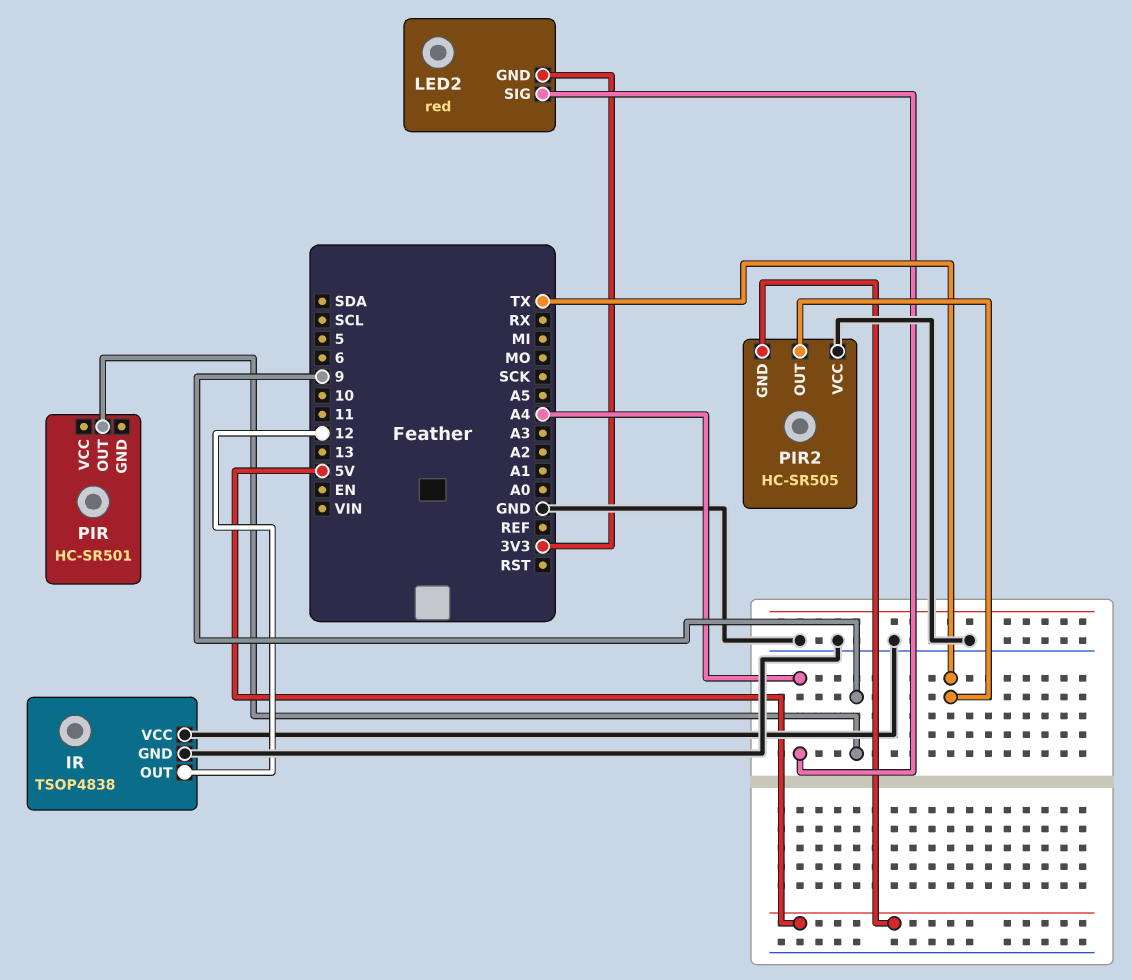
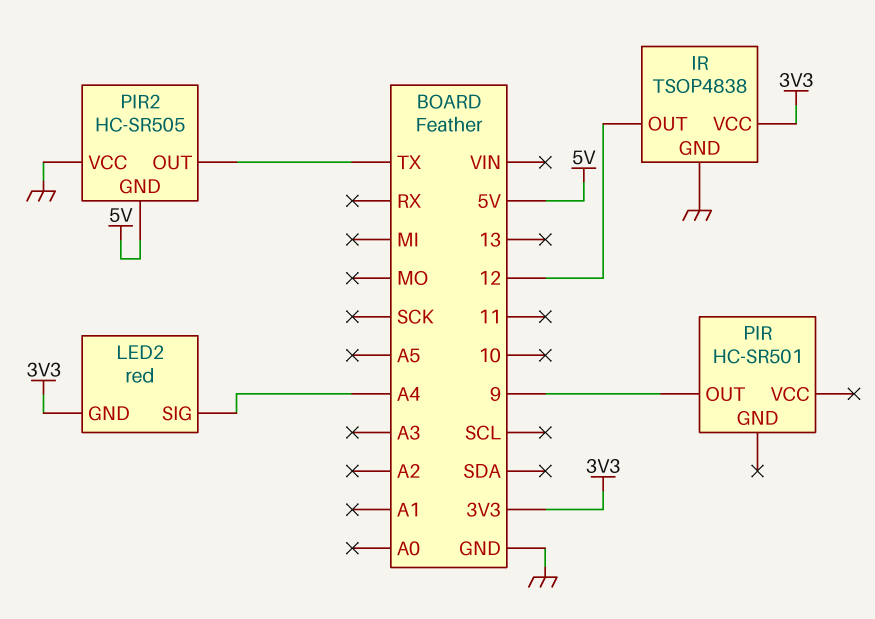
IR pin VCC: GND -> 3V3

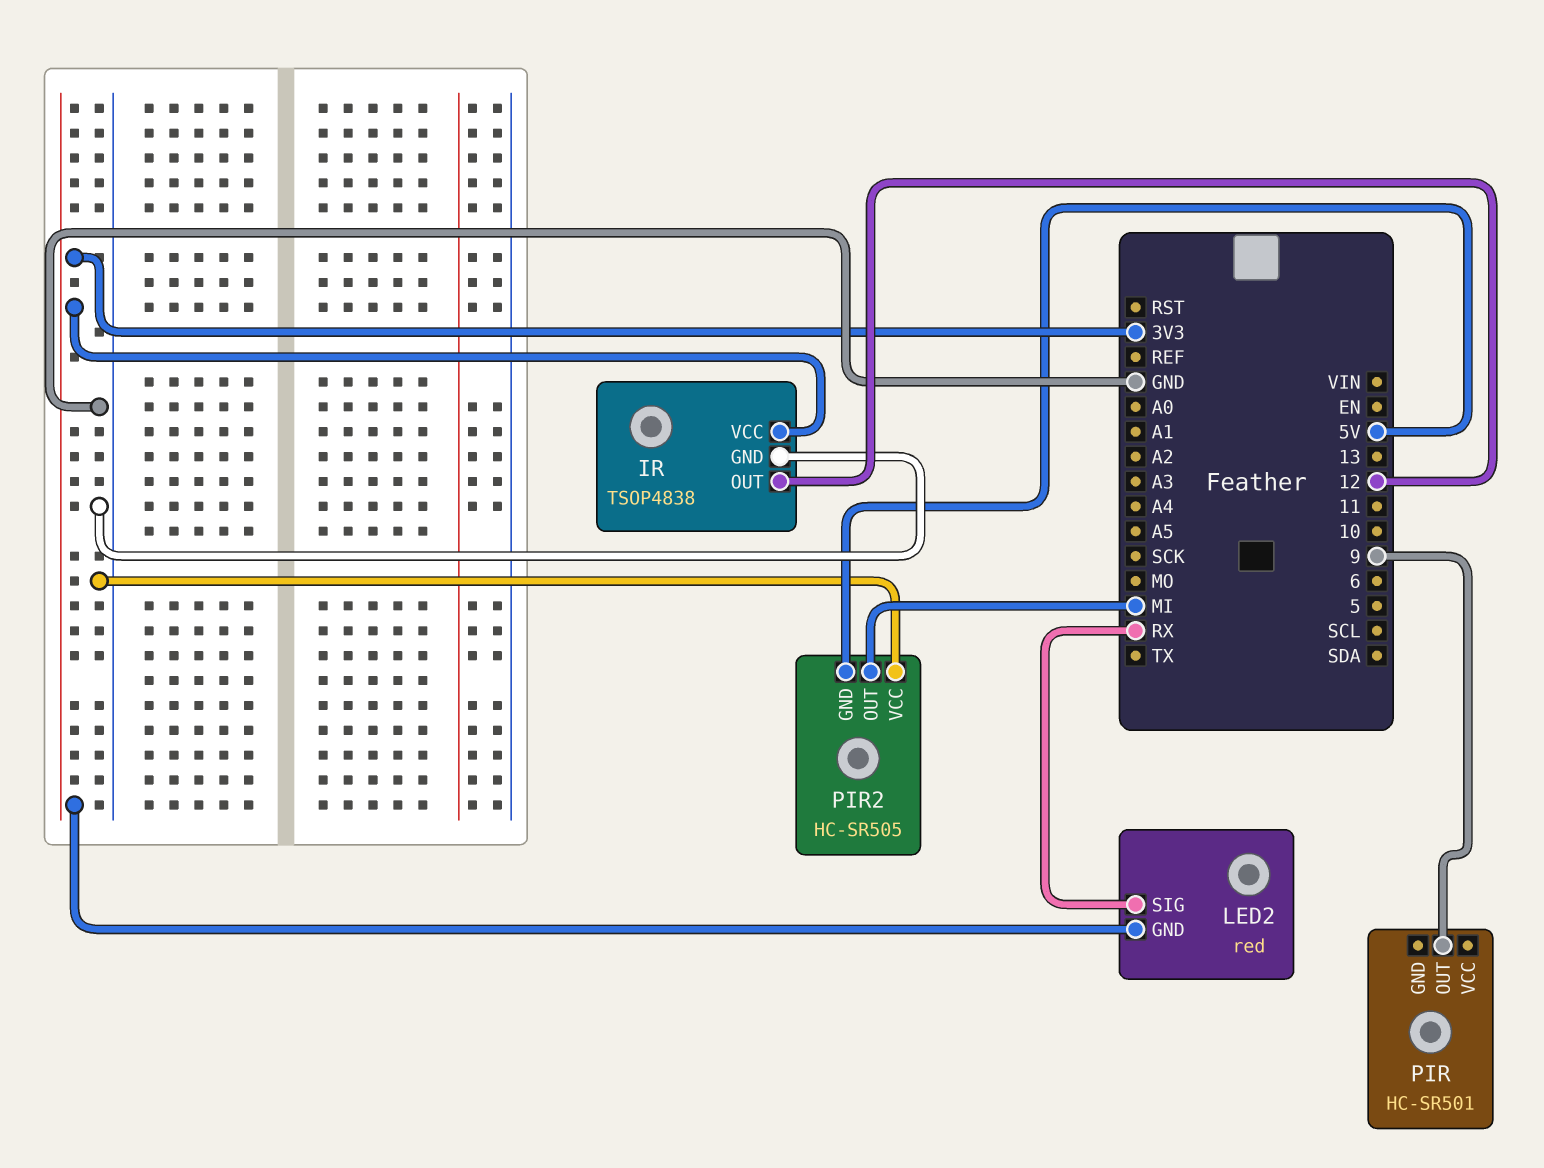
LED2 pin SIG: A4 -> RX
PIR2 pin OUT: TX -> MI

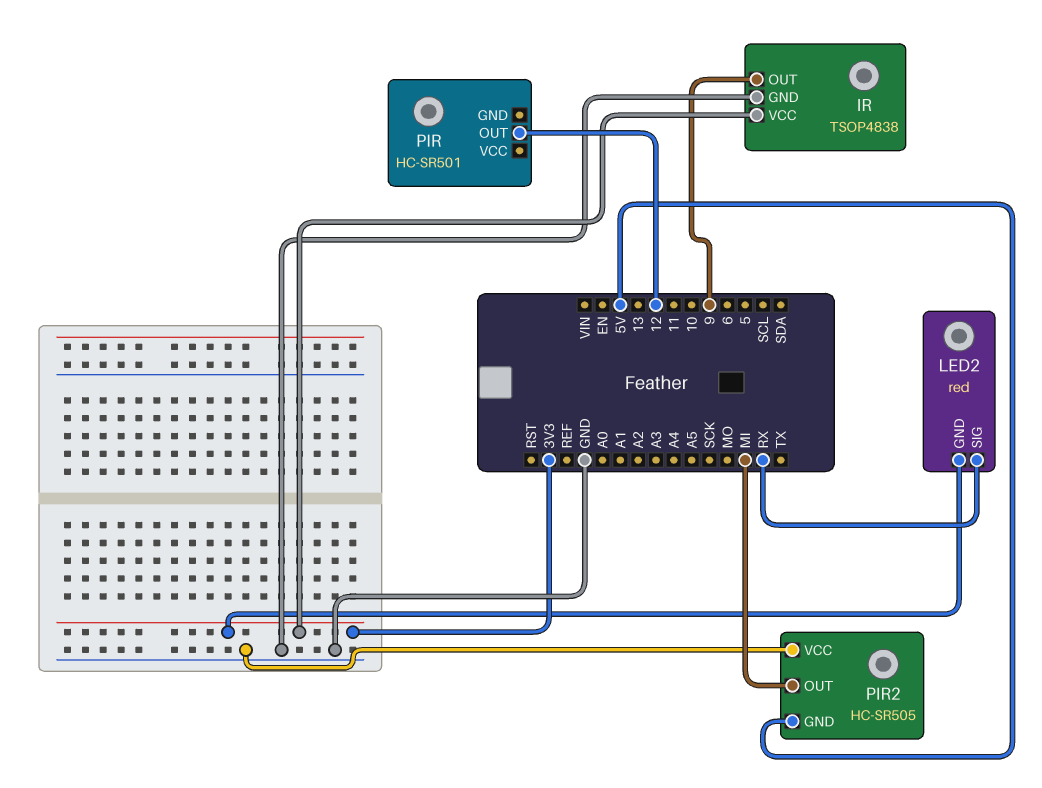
IR pin OUT: 12 -> 9
PIR pin OUT: 9 -> 12

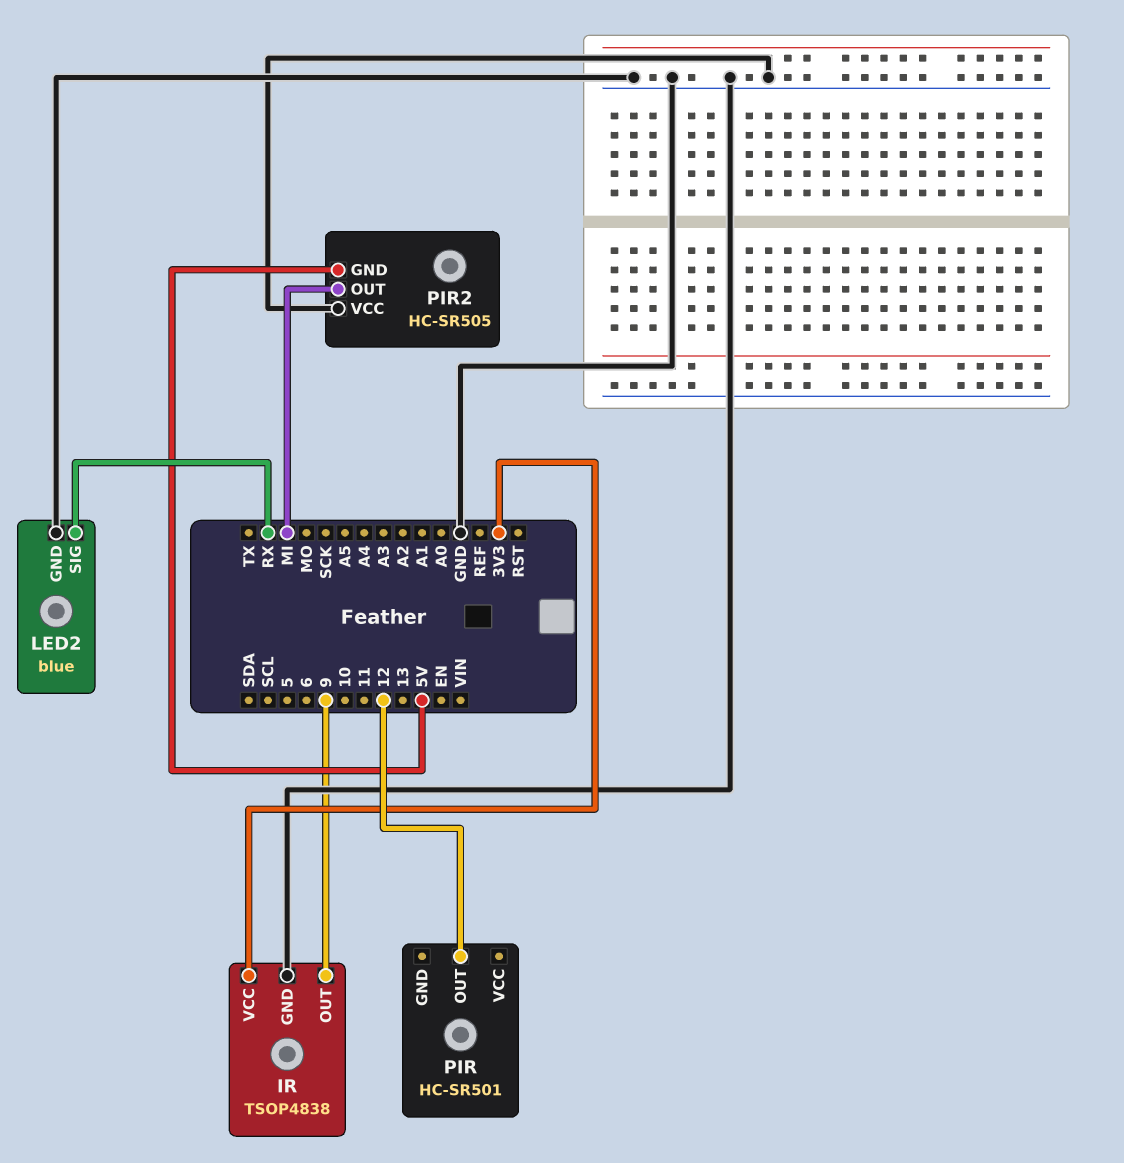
LED2: red -> blue
LED2 pin GND: 3V3 -> GND

